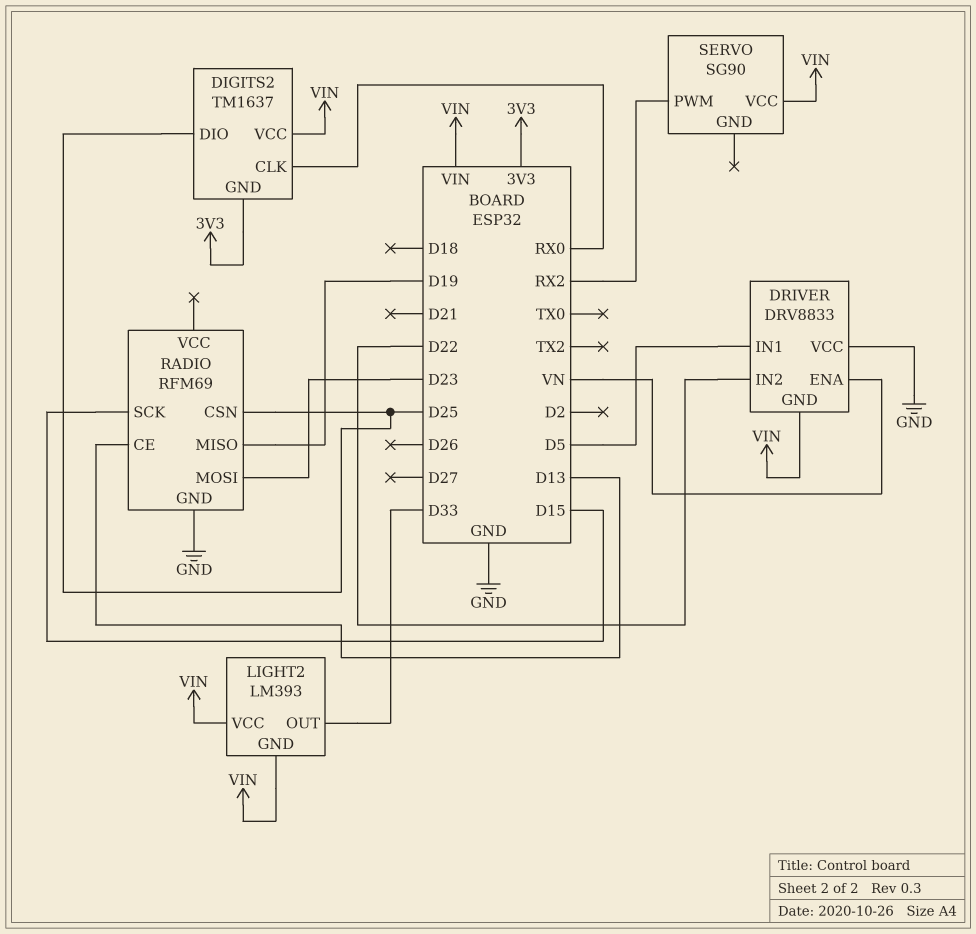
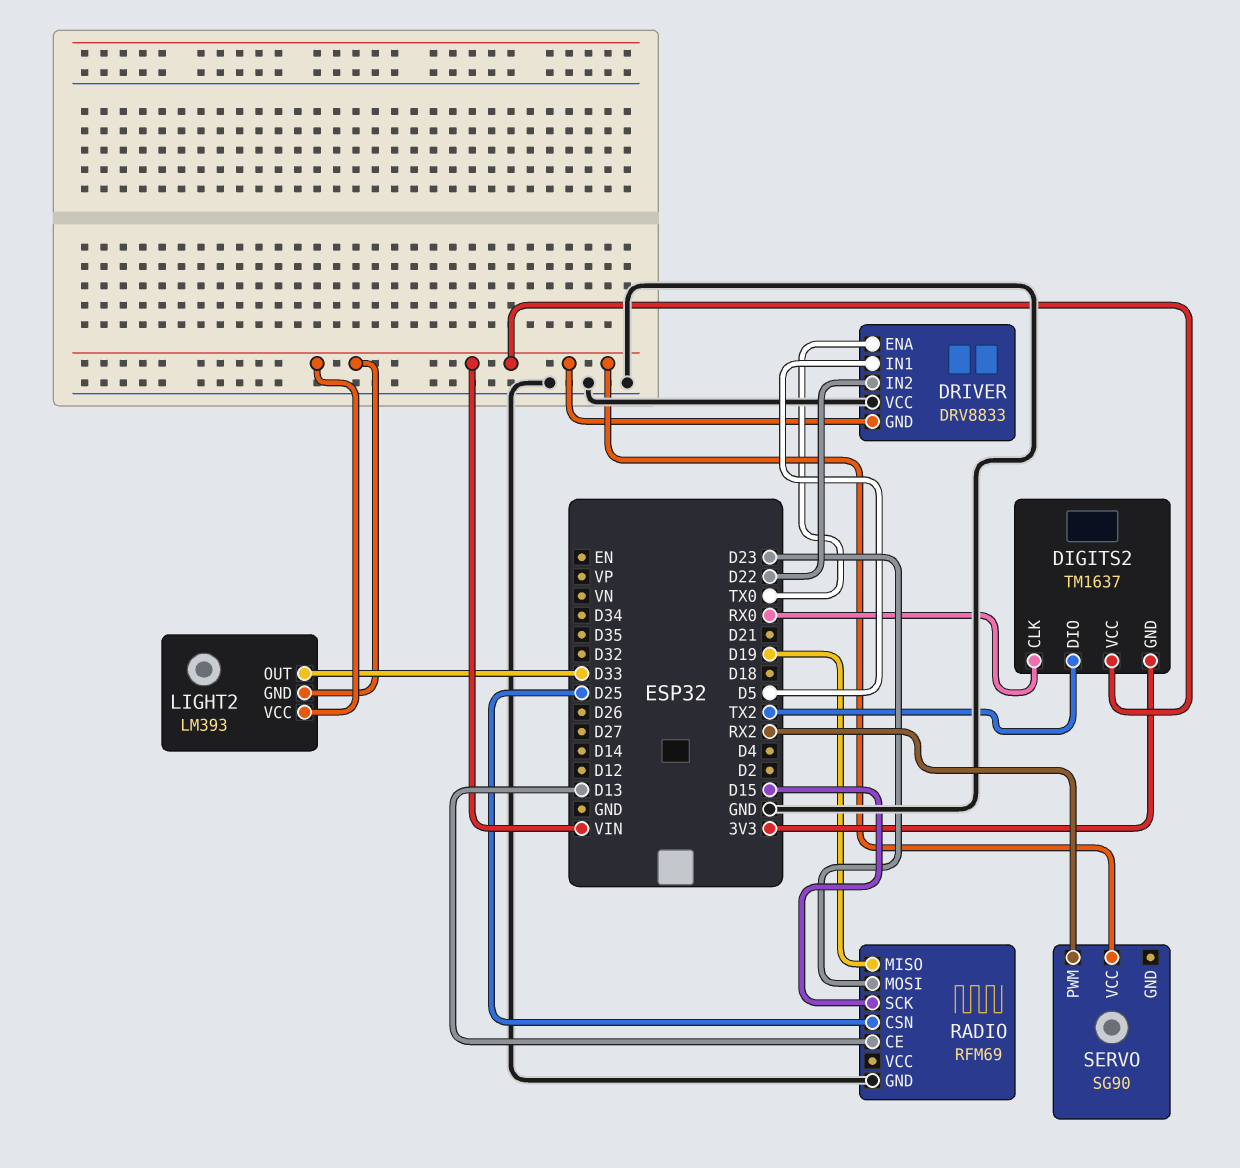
DIGITS2 pin DIO: D25 -> TX2
DRIVER pin ENA: VN -> TX0

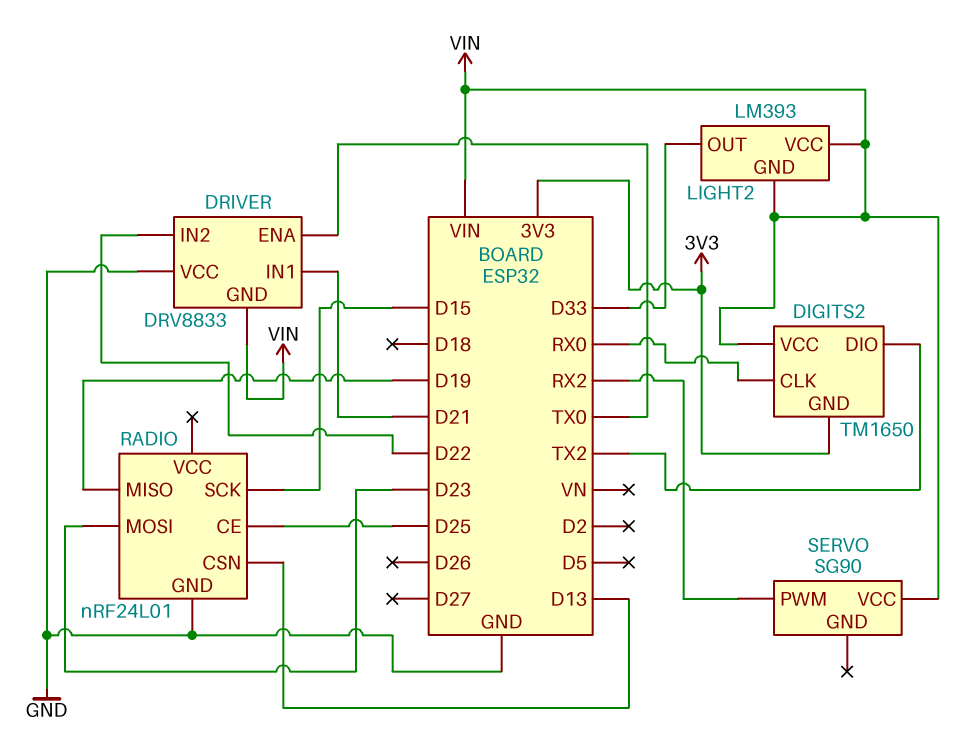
DIGITS2: TM1637 -> TM1650
DRIVER pin IN1: D5 -> D21
RADIO: RFM69 -> nRF24L01
RADIO pin CE: D13 -> D25
RADIO pin CSN: D25 -> D13

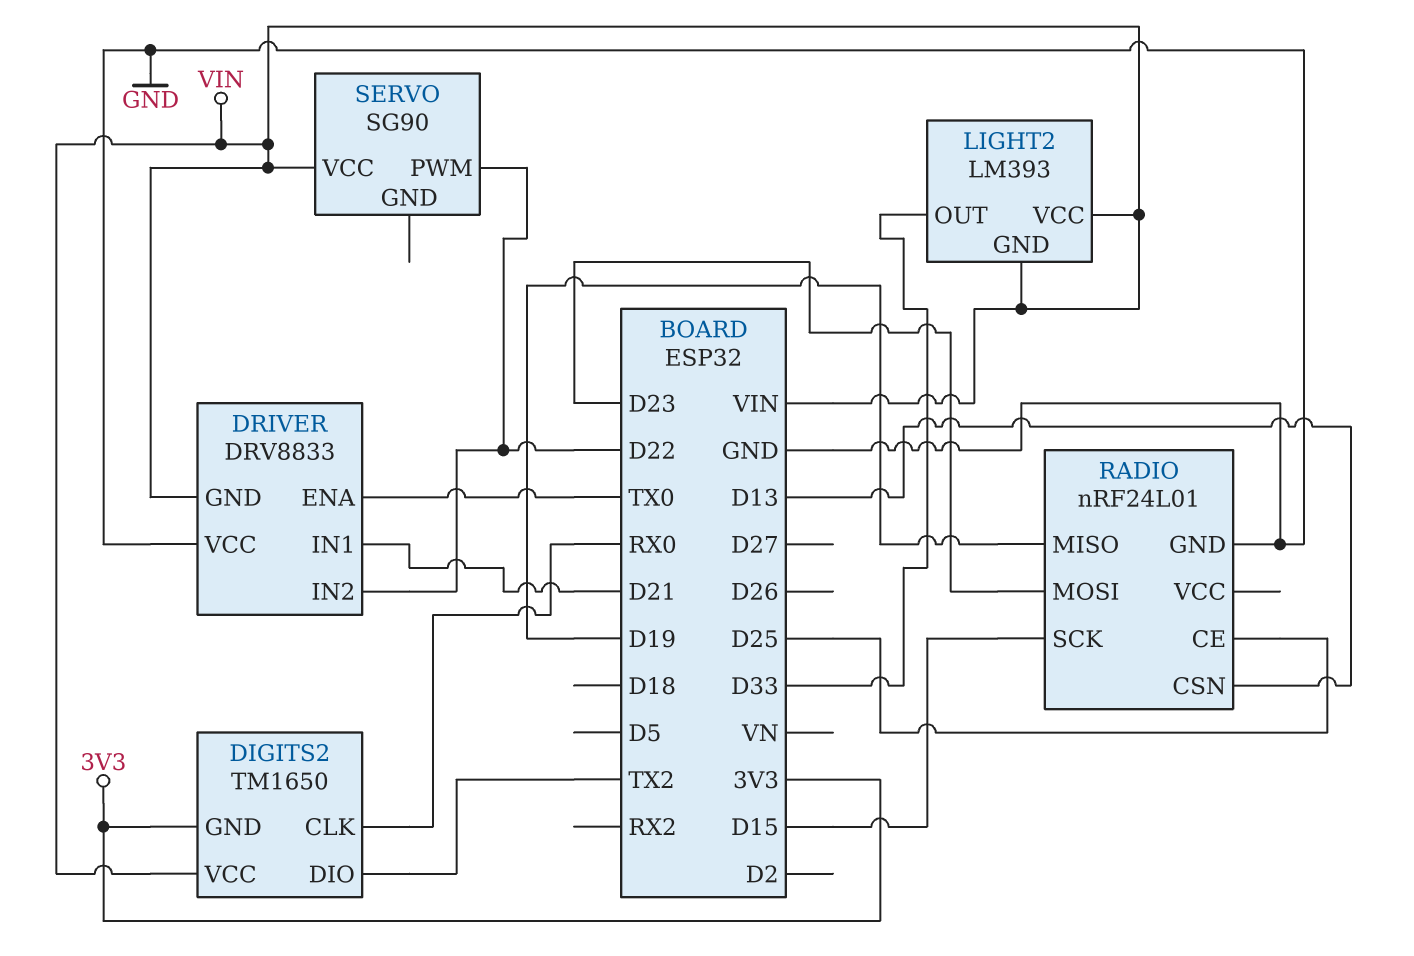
SERVO pin PWM: RX2 -> D22

